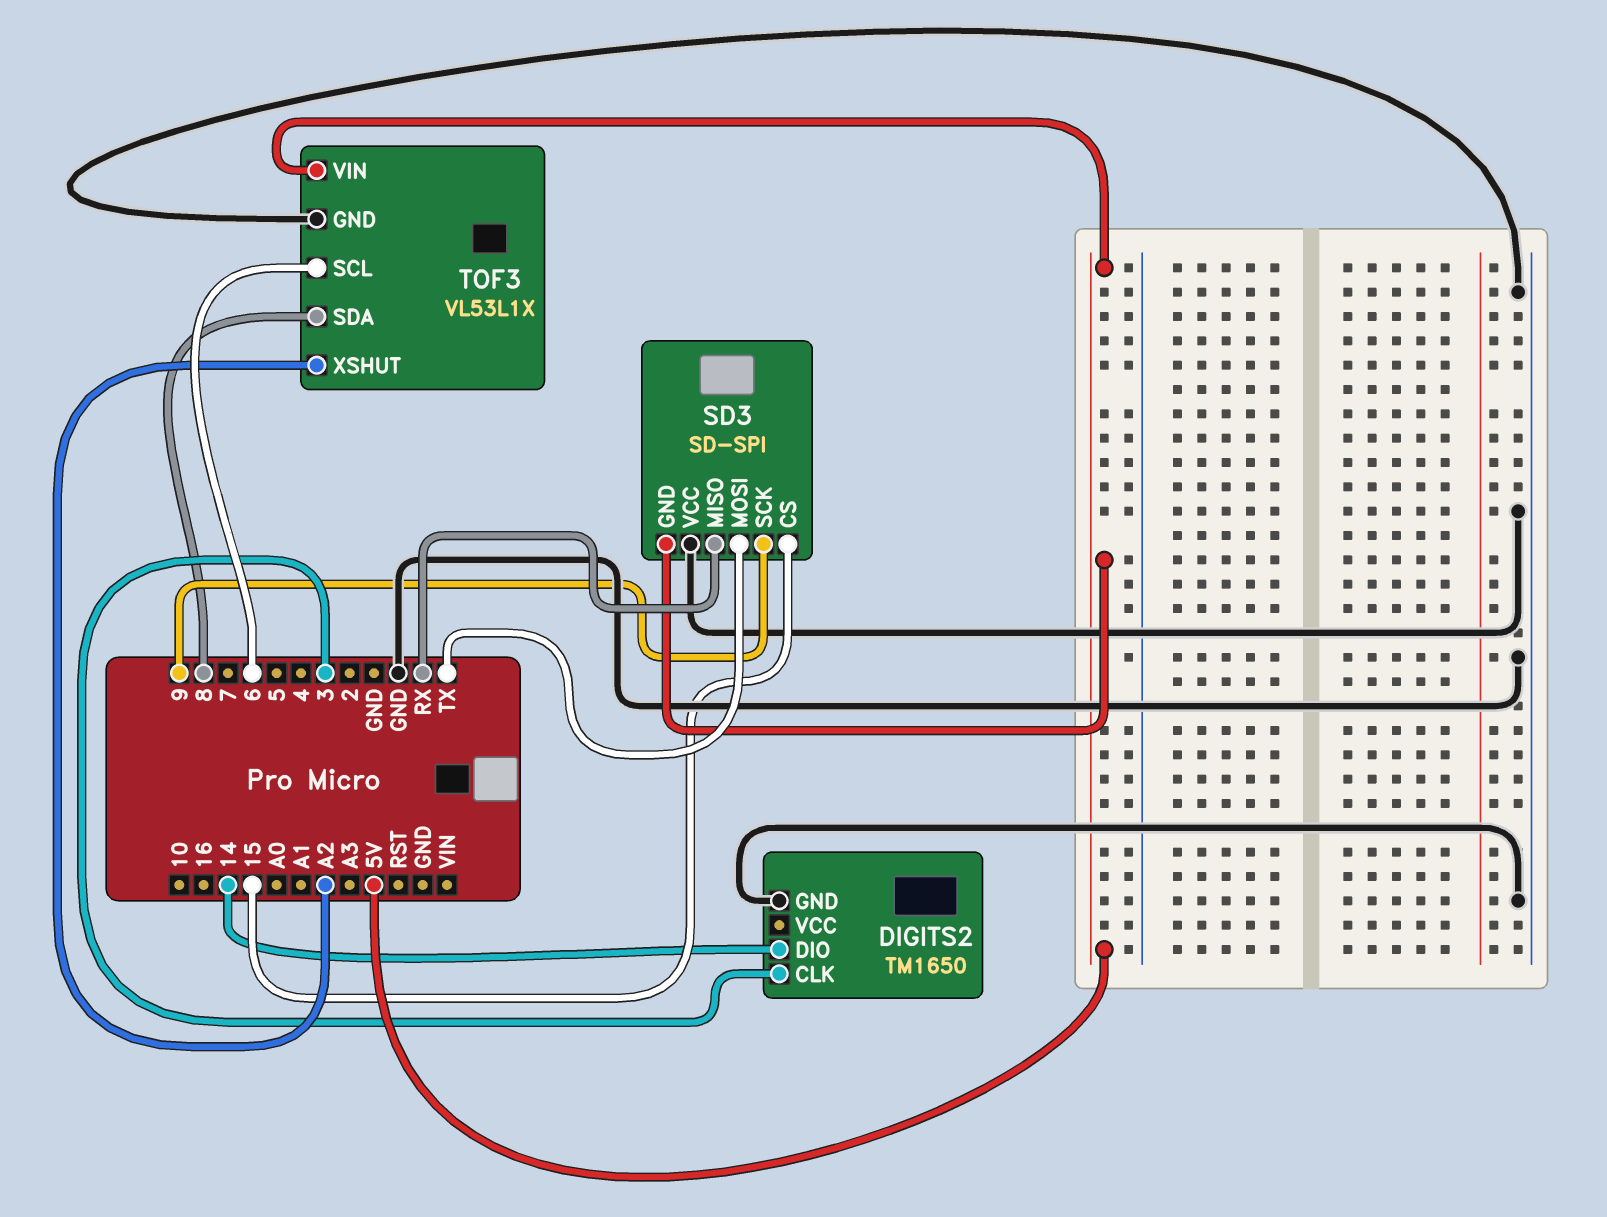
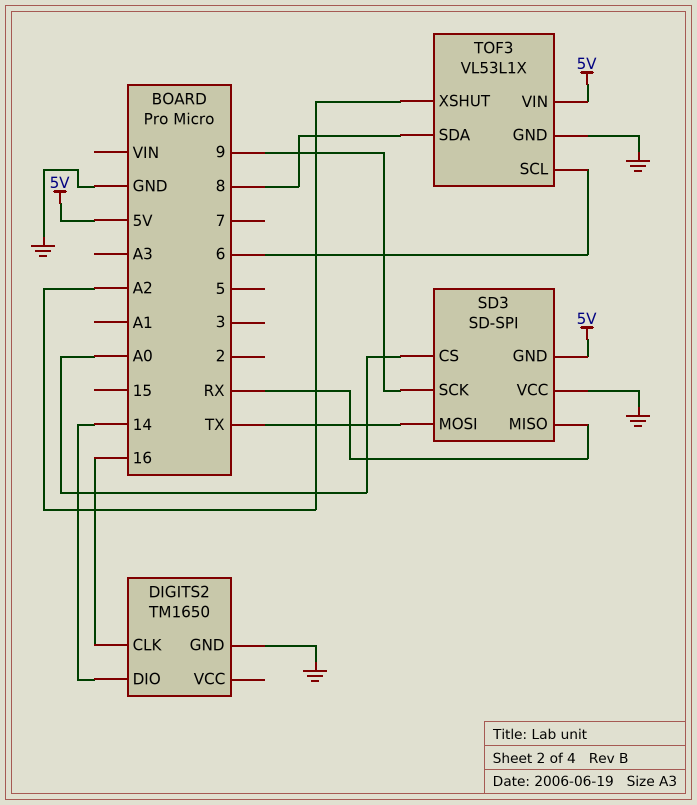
DIGITS2 pin CLK: 3 -> 16
SD3 pin CS: 15 -> A0

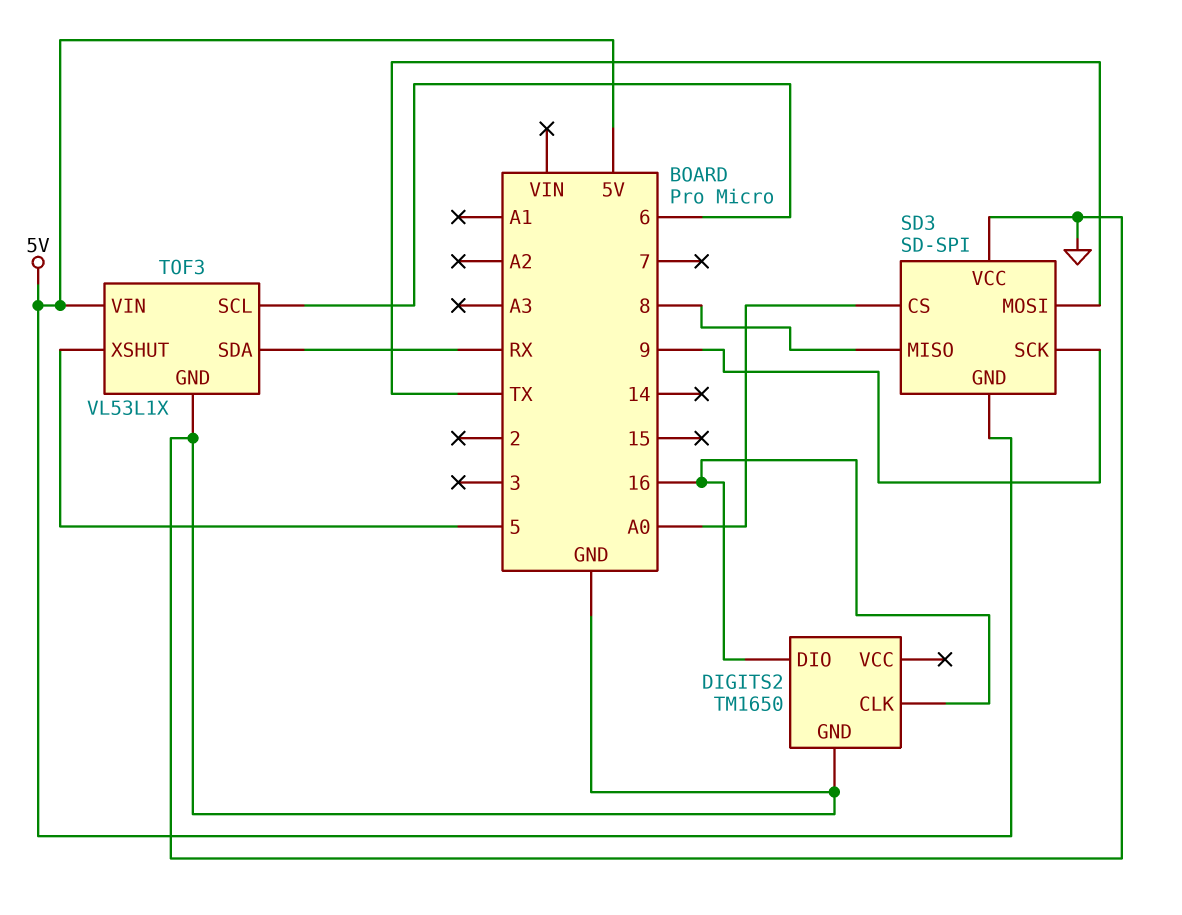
DIGITS2 pin DIO: 14 -> 16
SD3 pin MISO: RX -> 8
TOF3 pin SDA: 8 -> RX
TOF3 pin XSHUT: A2 -> 5

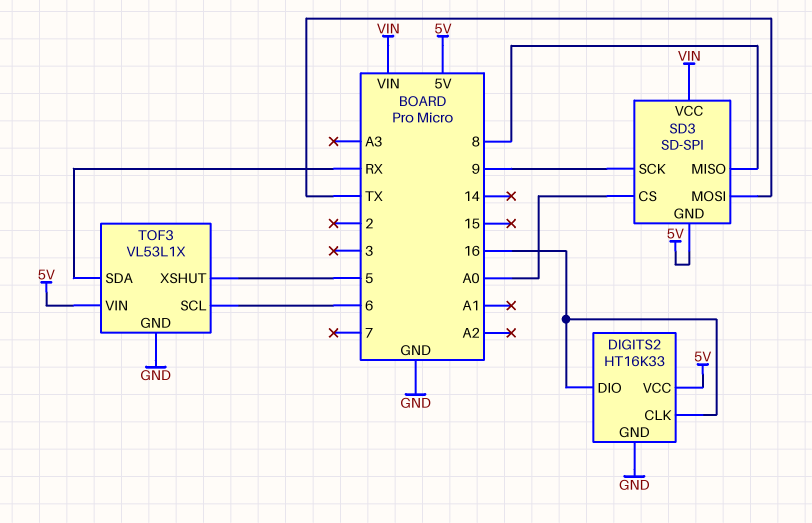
DIGITS2: TM1650 -> HT16K33
DIGITS2 pin VCC: none -> 5V
SD3 pin VCC: GND -> VIN

